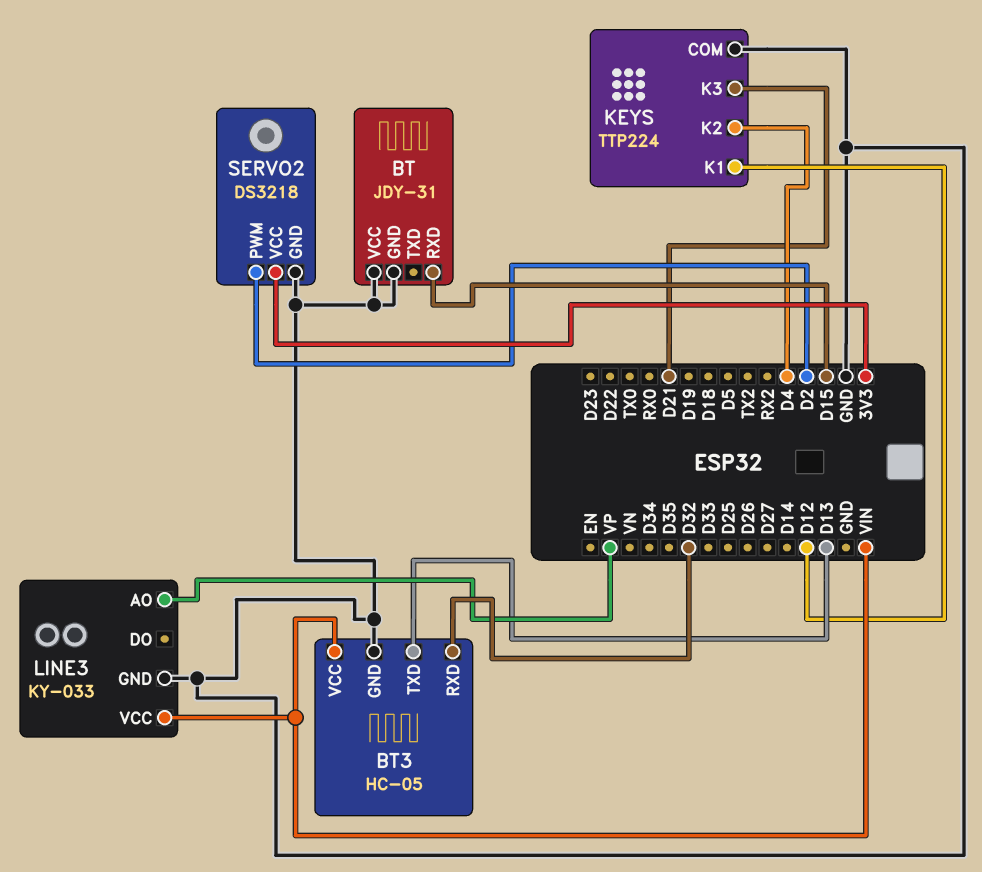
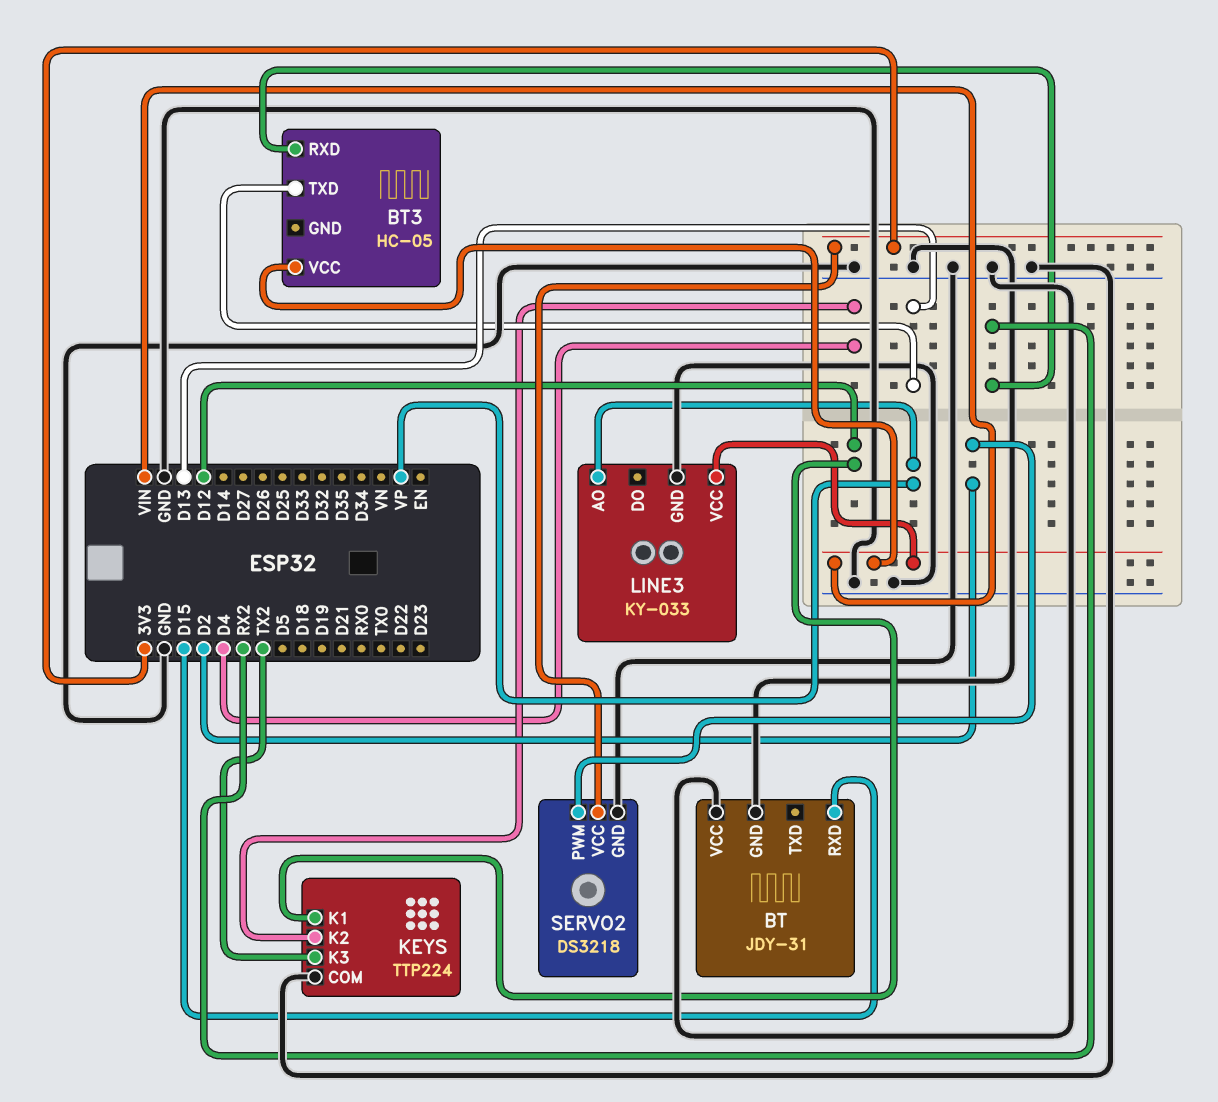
BT3 pin GND: GND -> none
BT3 pin RXD: D32 -> RX2
KEYS pin K3: D21 -> TX2

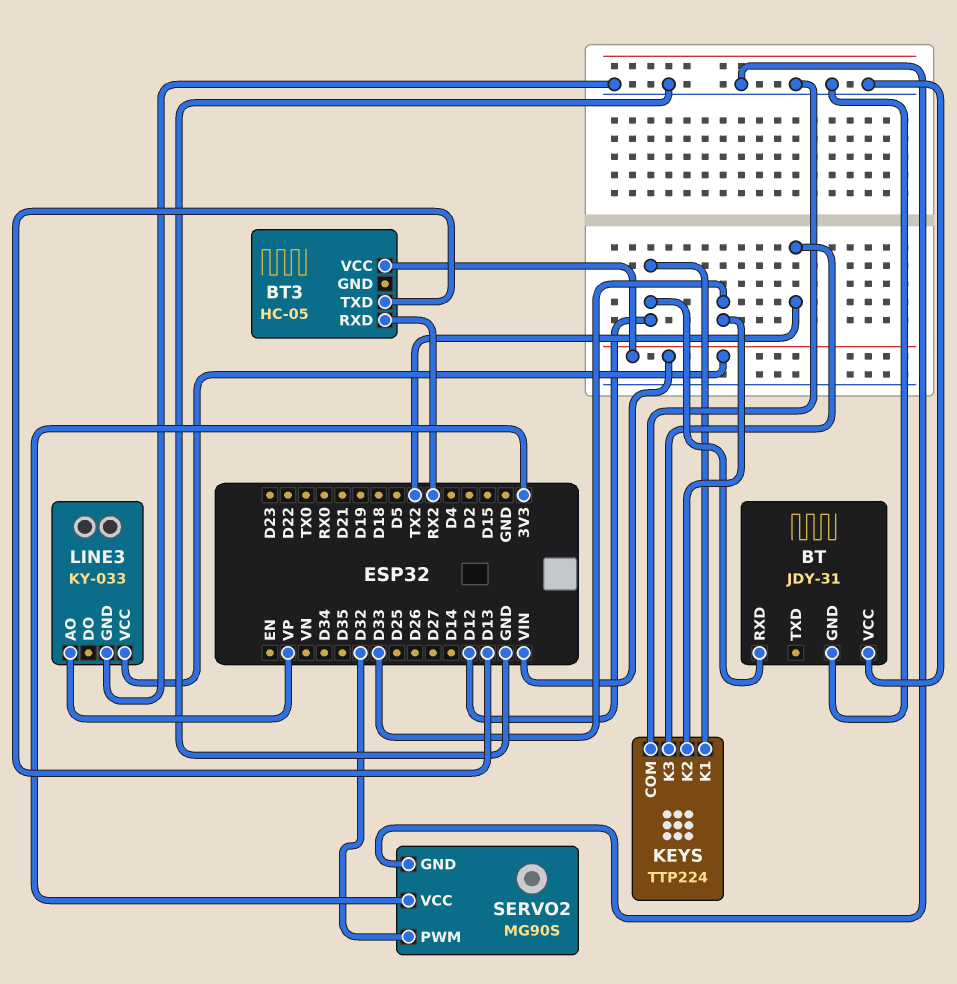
BT pin RXD: D15 -> D12
KEYS pin K2: D4 -> D33
SERVO2: DS3218 -> MG90S
SERVO2 pin PWM: D2 -> D32

